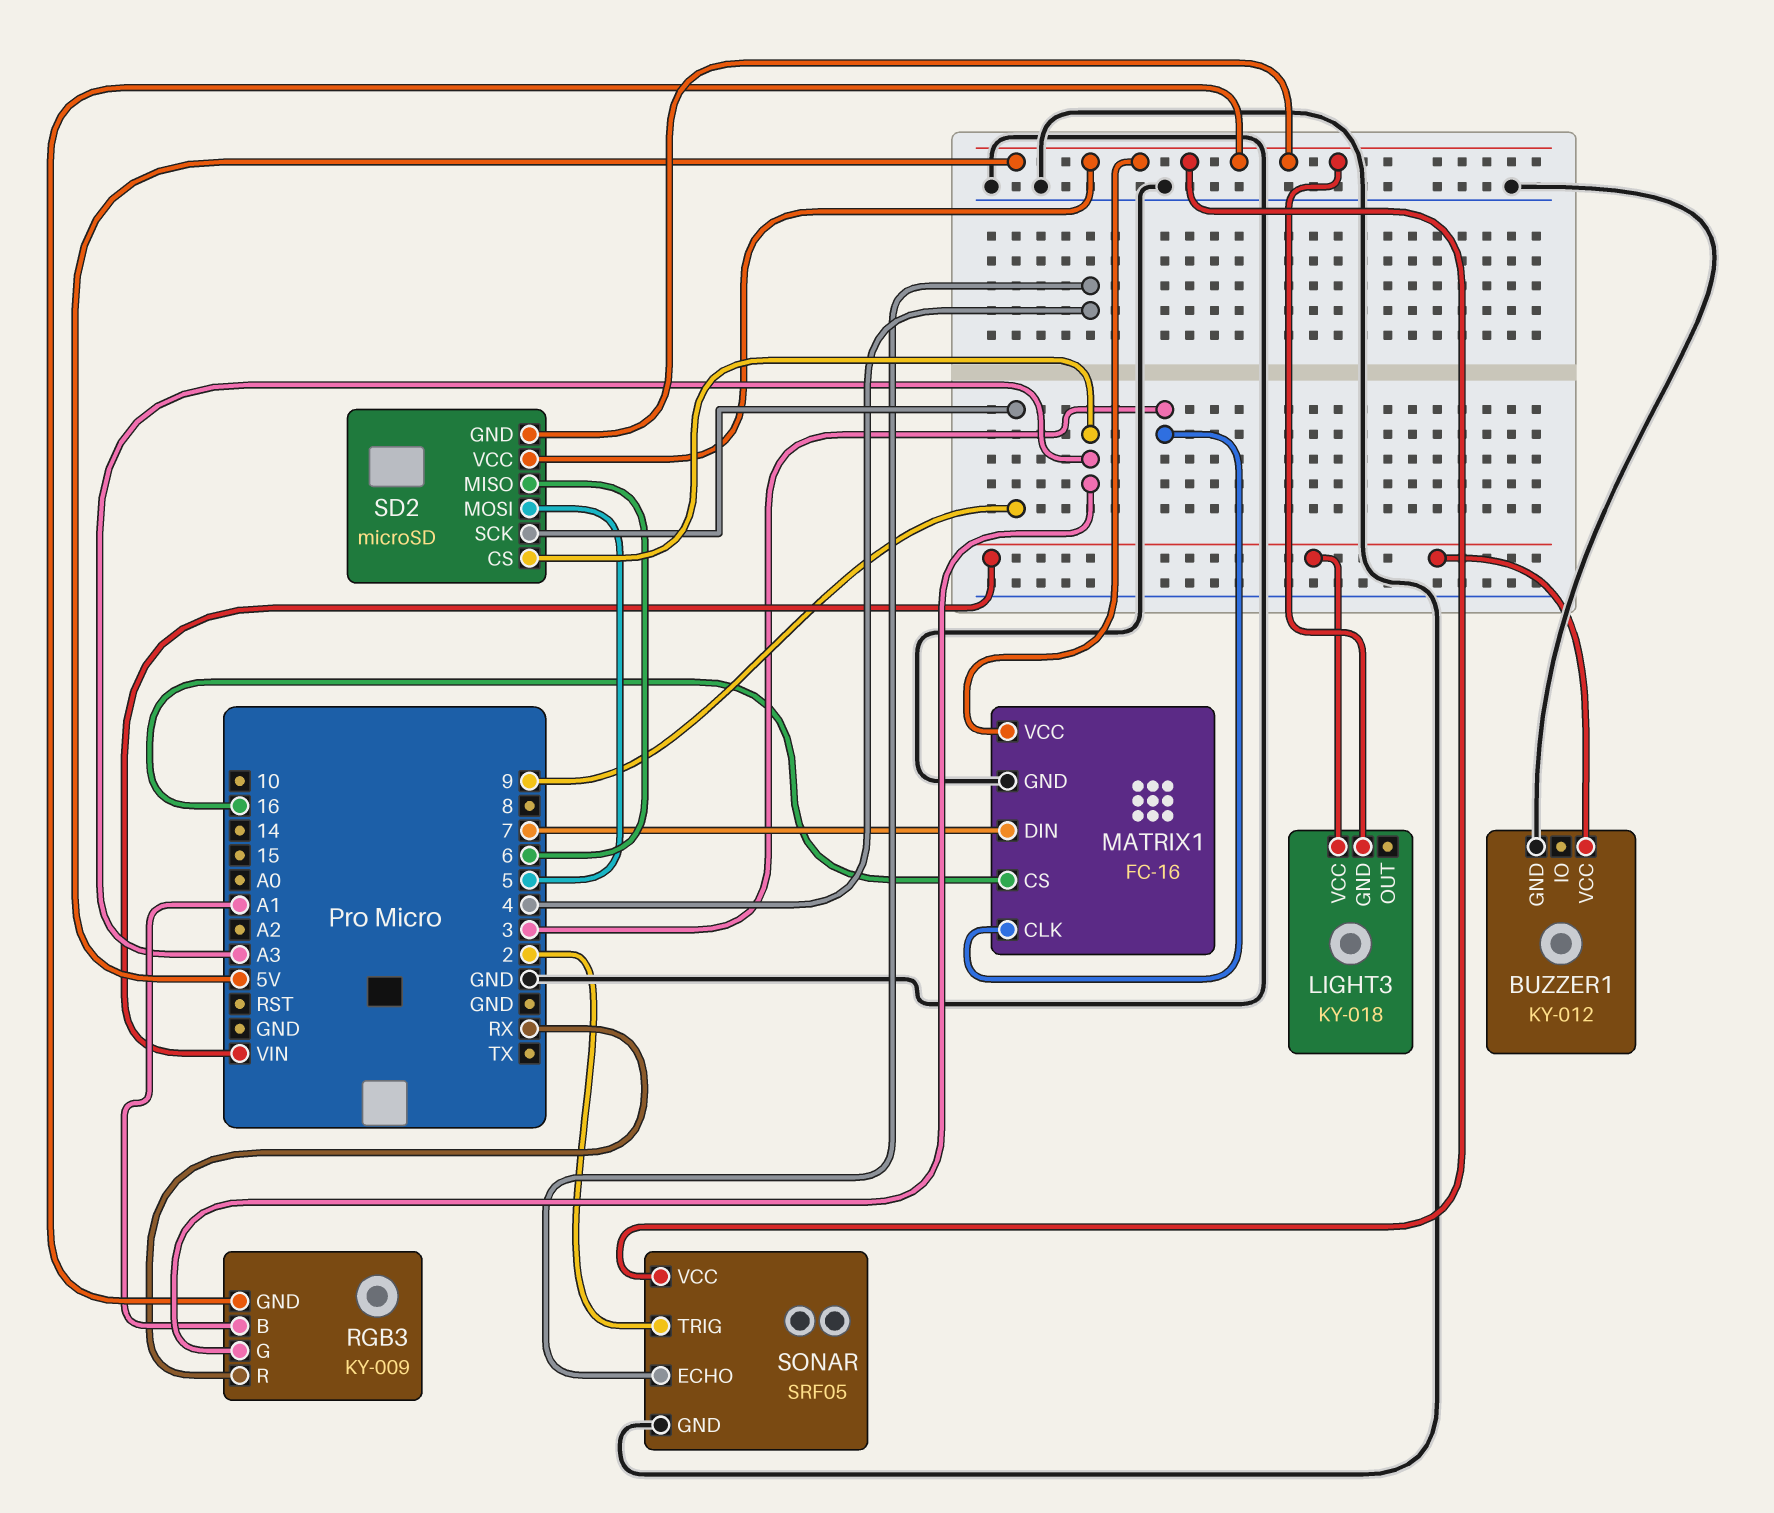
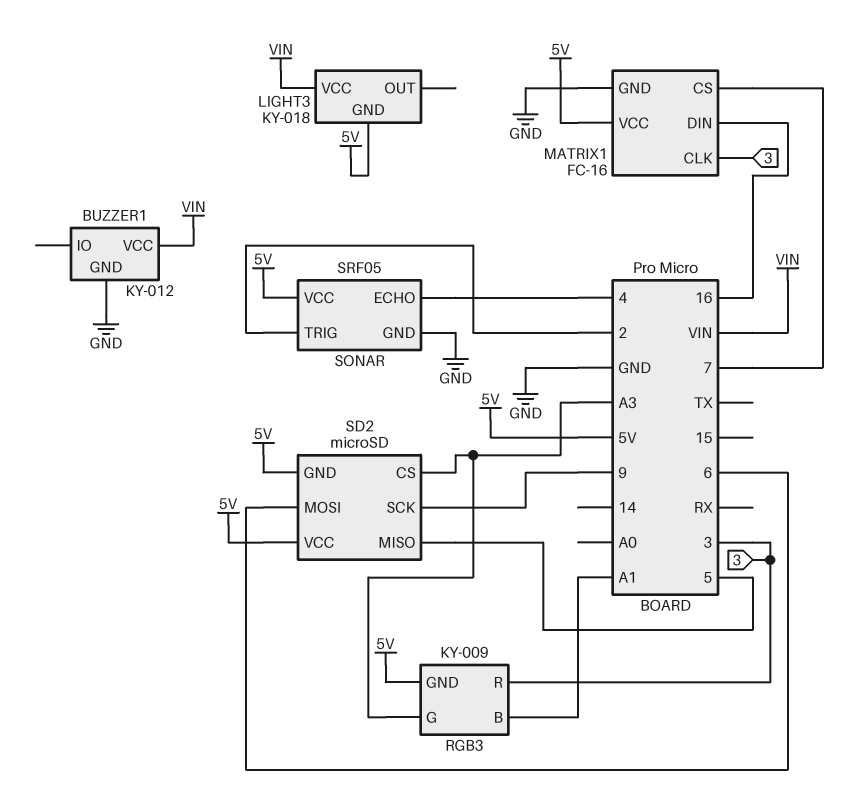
MATRIX1 pin CS: 16 -> 7
MATRIX1 pin DIN: 7 -> 16
RGB3 pin R: RX -> 3
SD2 pin MISO: 6 -> 5
SD2 pin MOSI: 5 -> 6

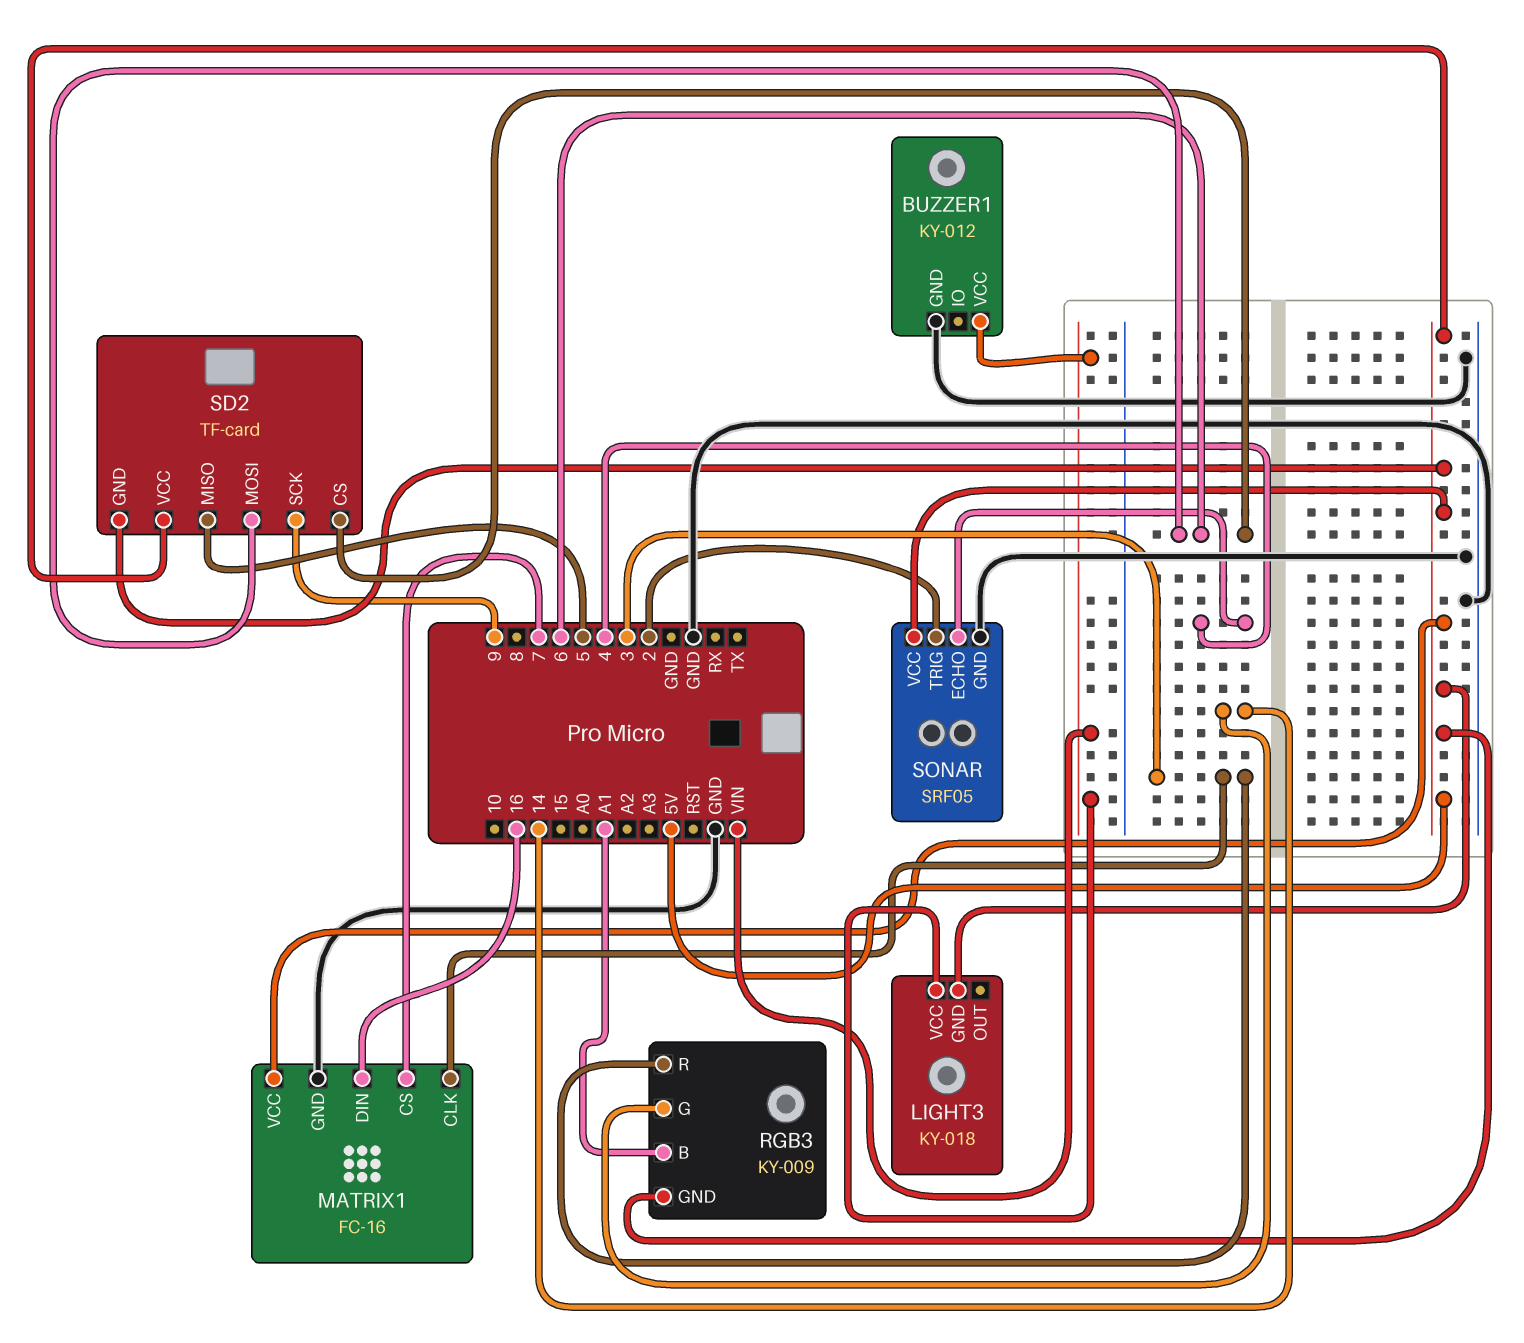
RGB3 pin G: A3 -> 14
SD2: microSD -> TF-card
SD2 pin CS: A3 -> 6

